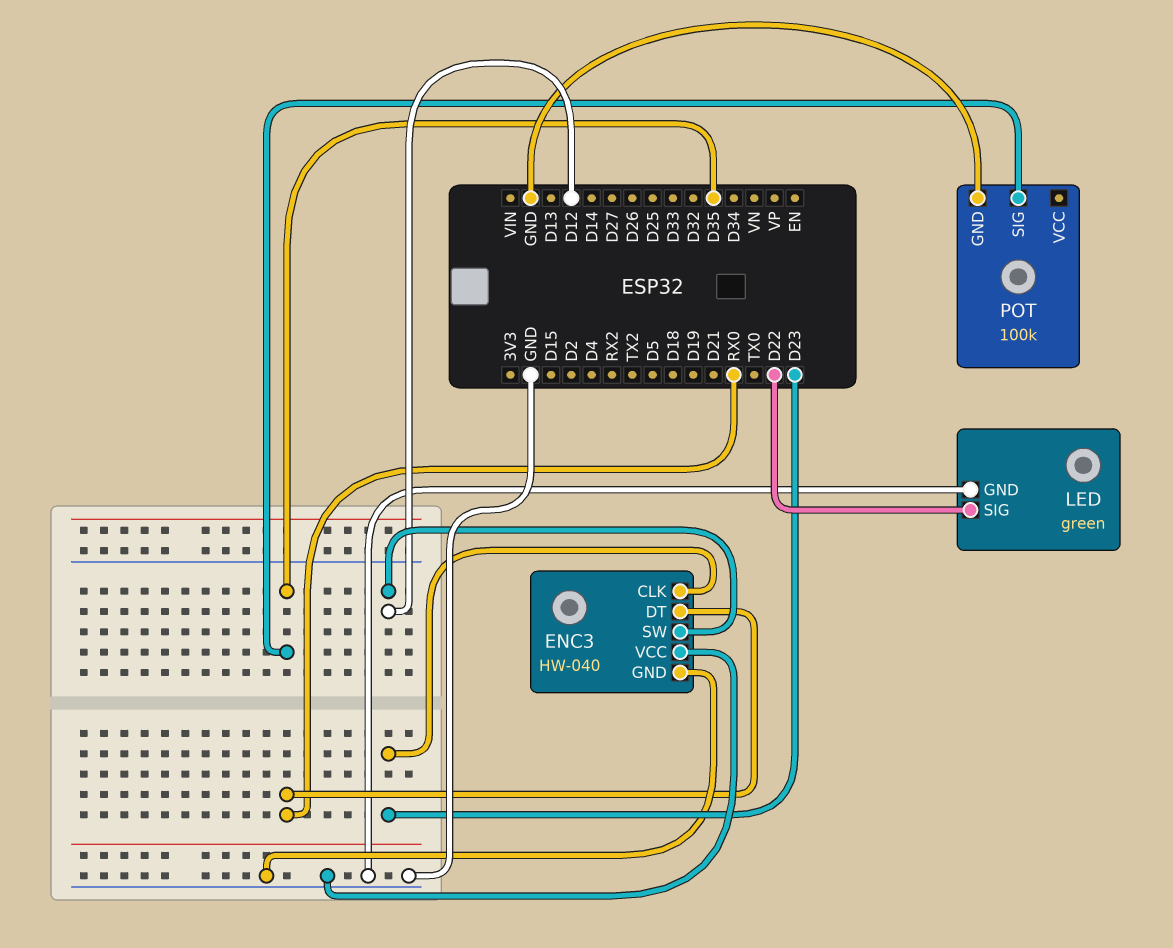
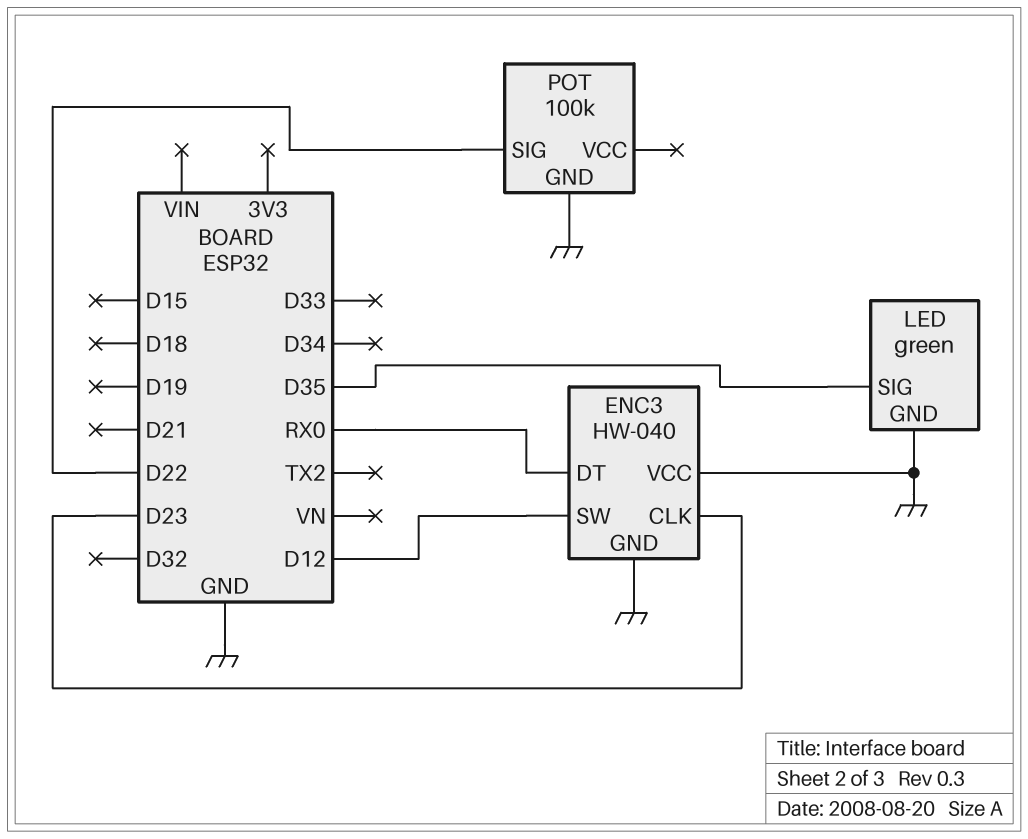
LED pin SIG: D22 -> D35
POT pin SIG: D35 -> D22

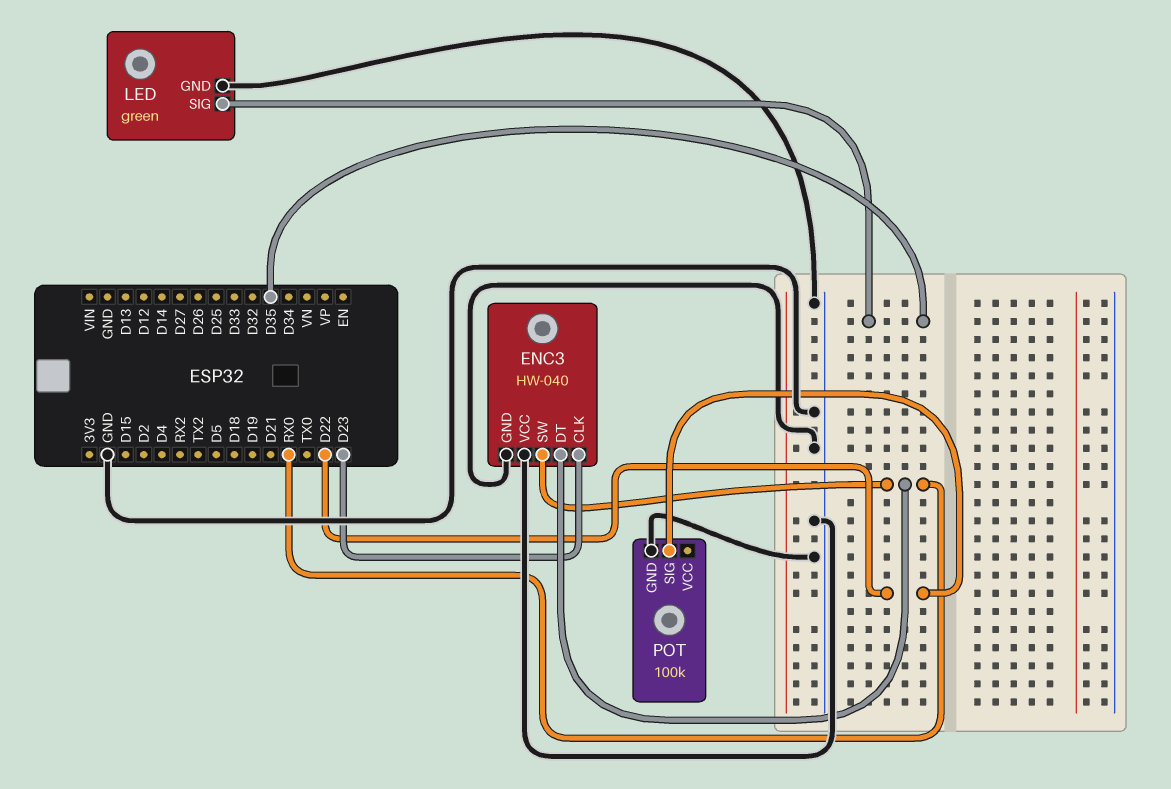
ENC3 pin SW: D12 -> RX0

